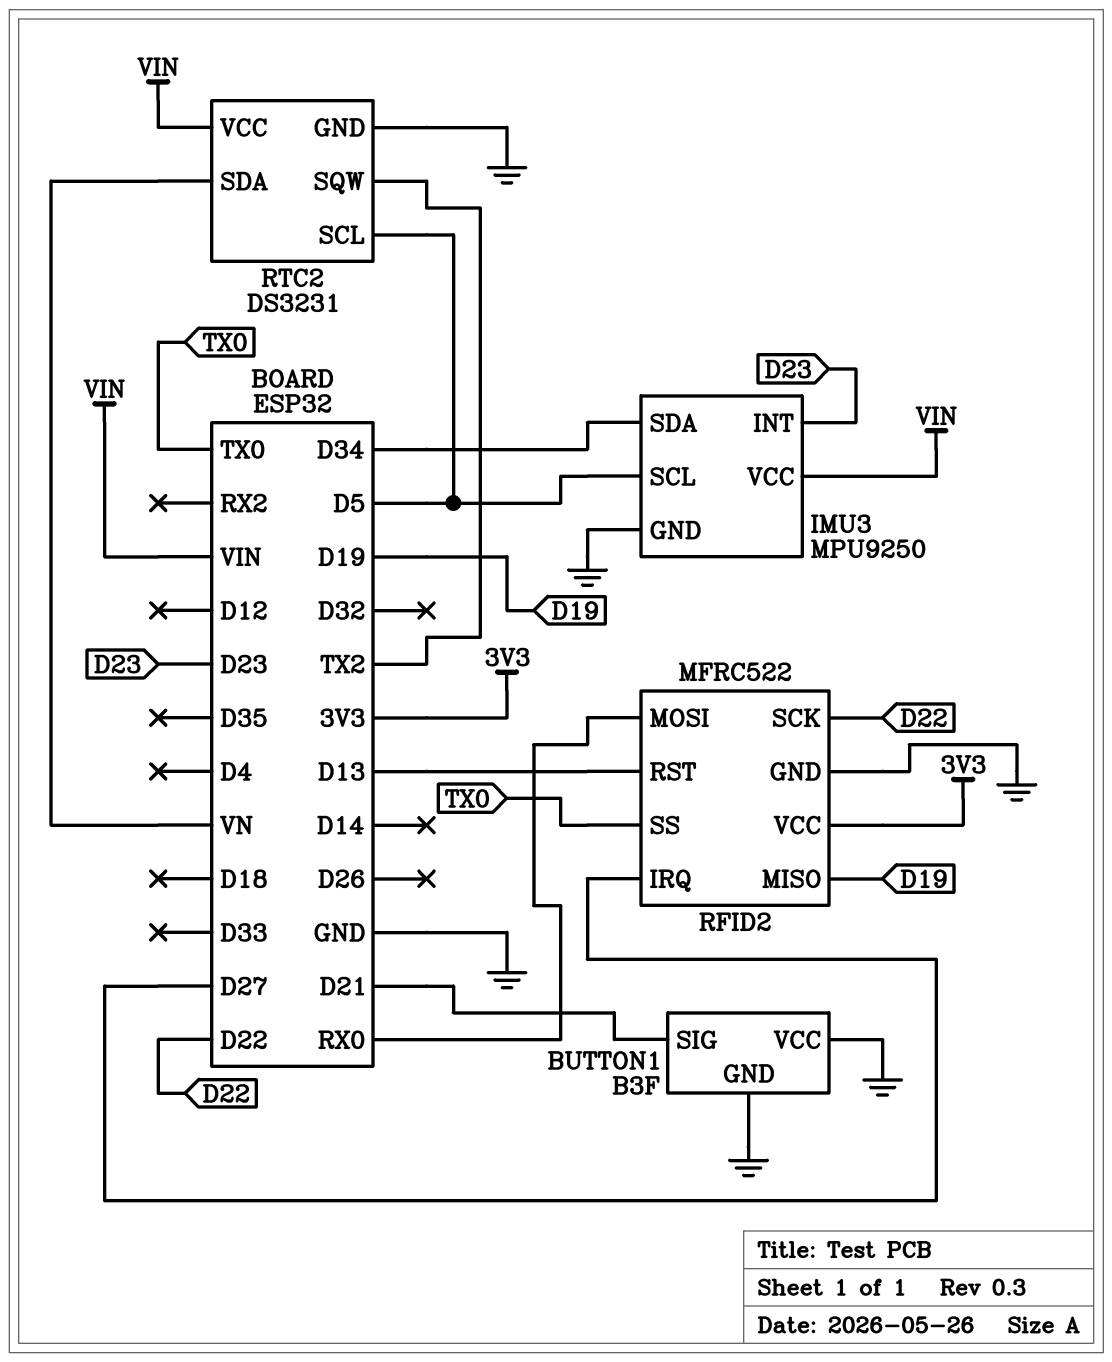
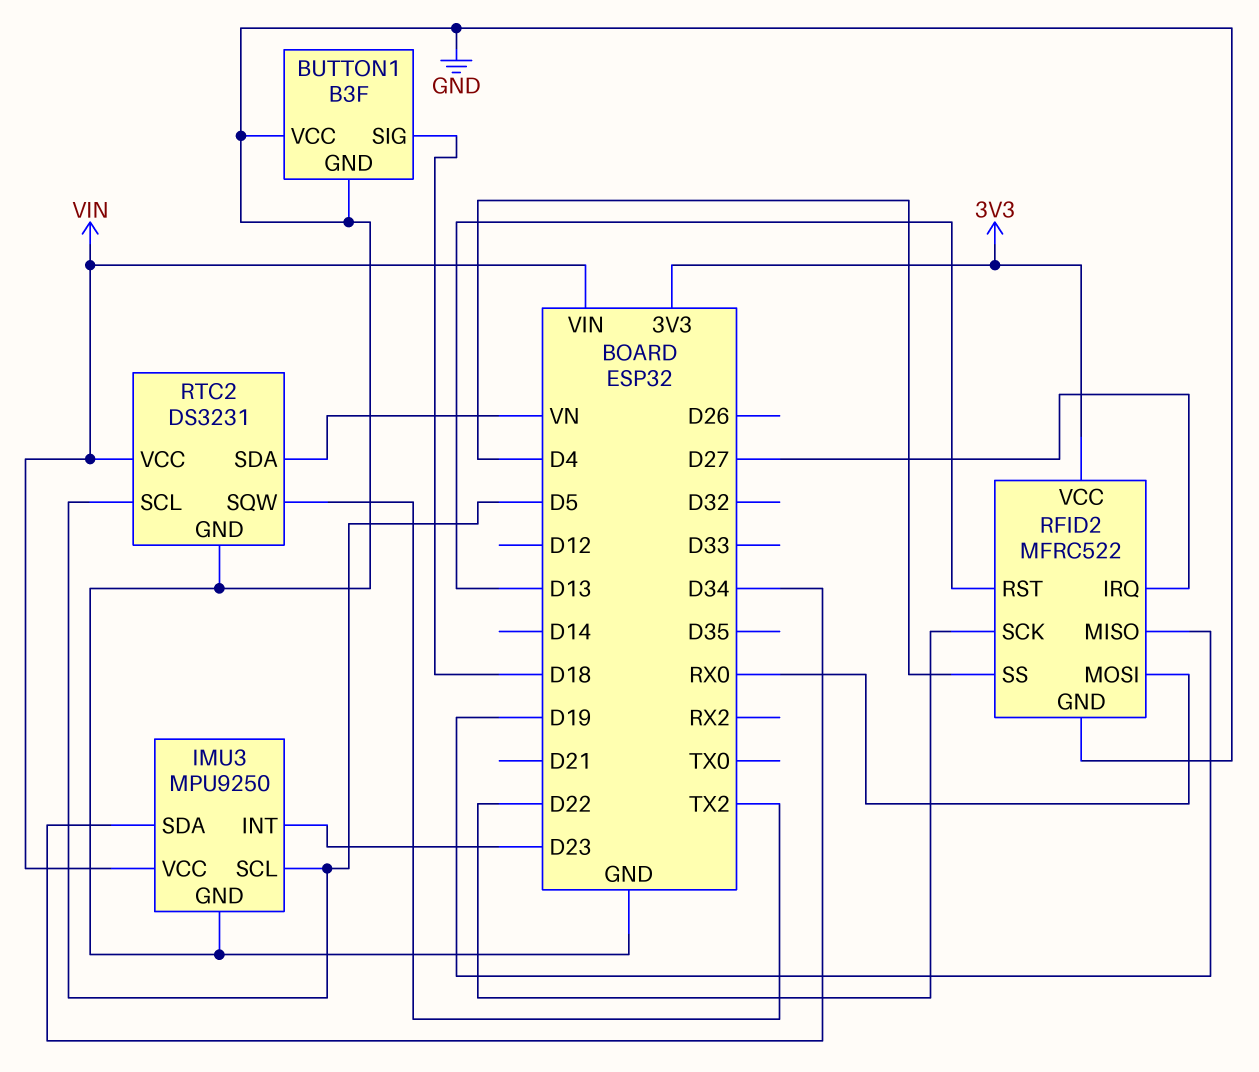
BUTTON1 pin SIG: D21 -> D18
RFID2 pin SS: TX0 -> D4

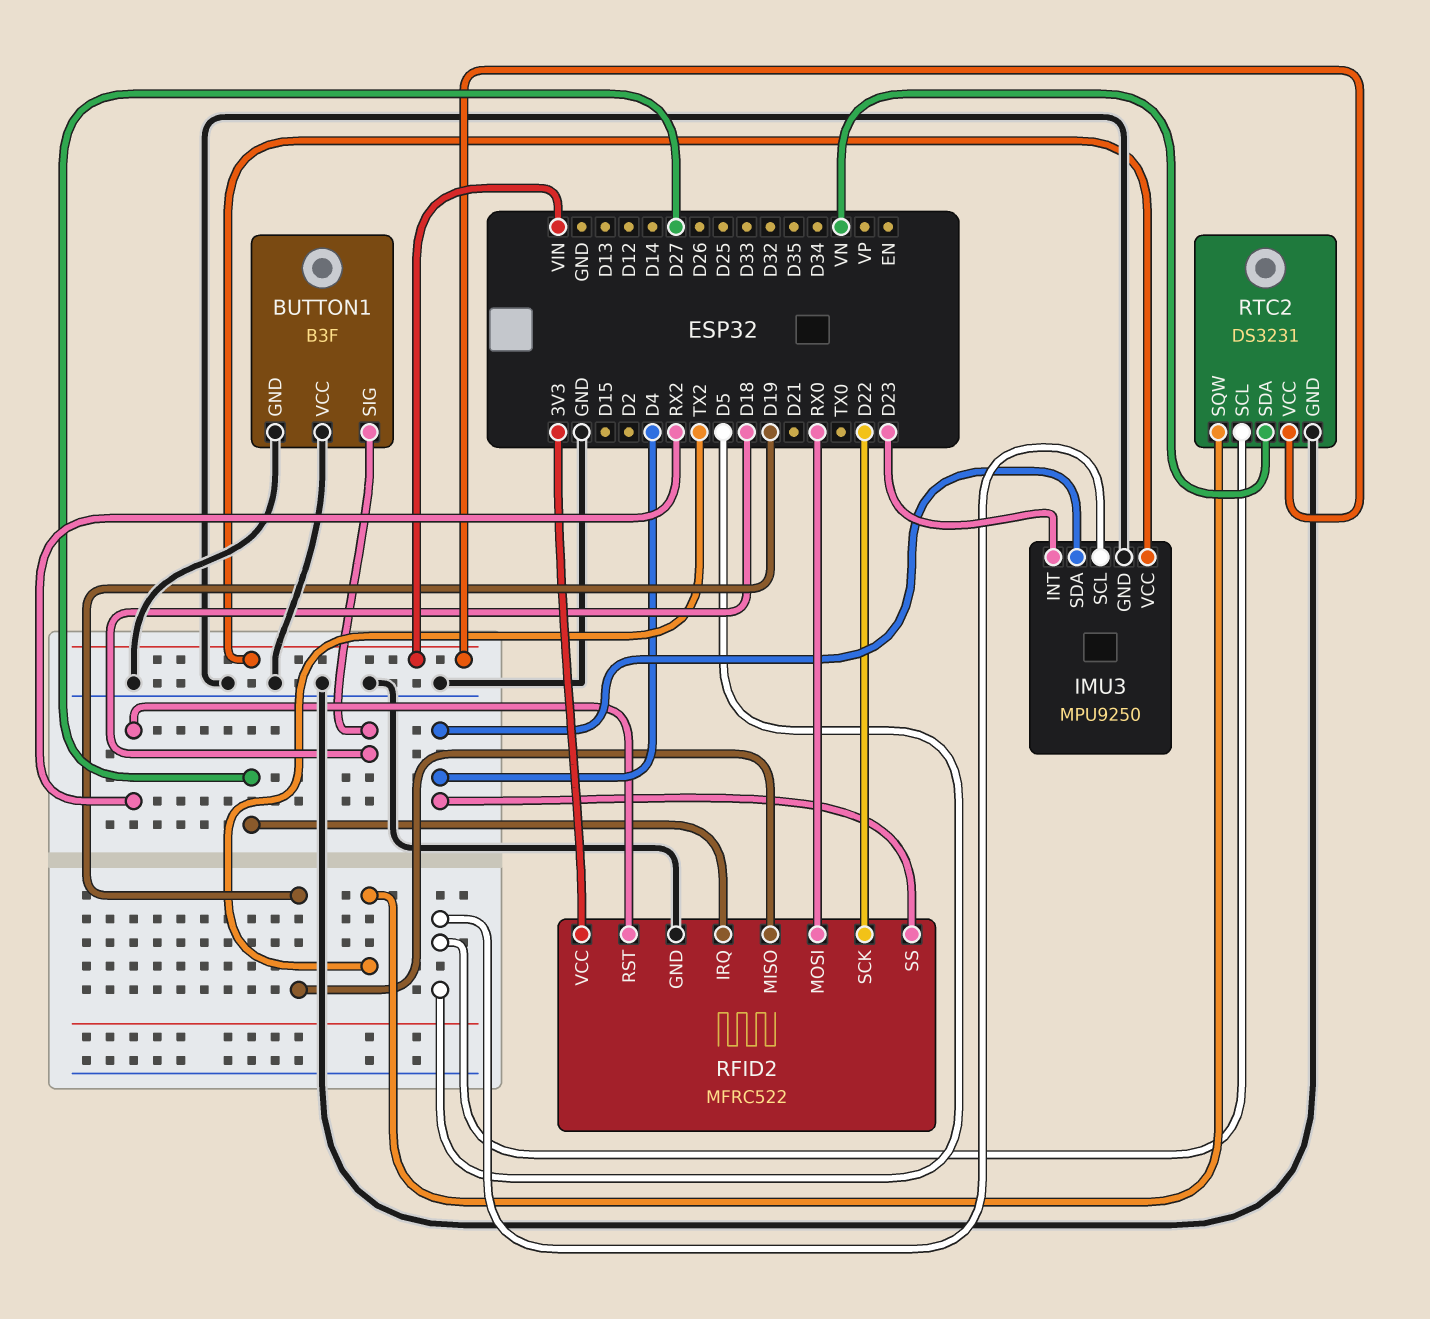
IMU3 pin SDA: D34 -> D4
RFID2 pin RST: D13 -> RX2

